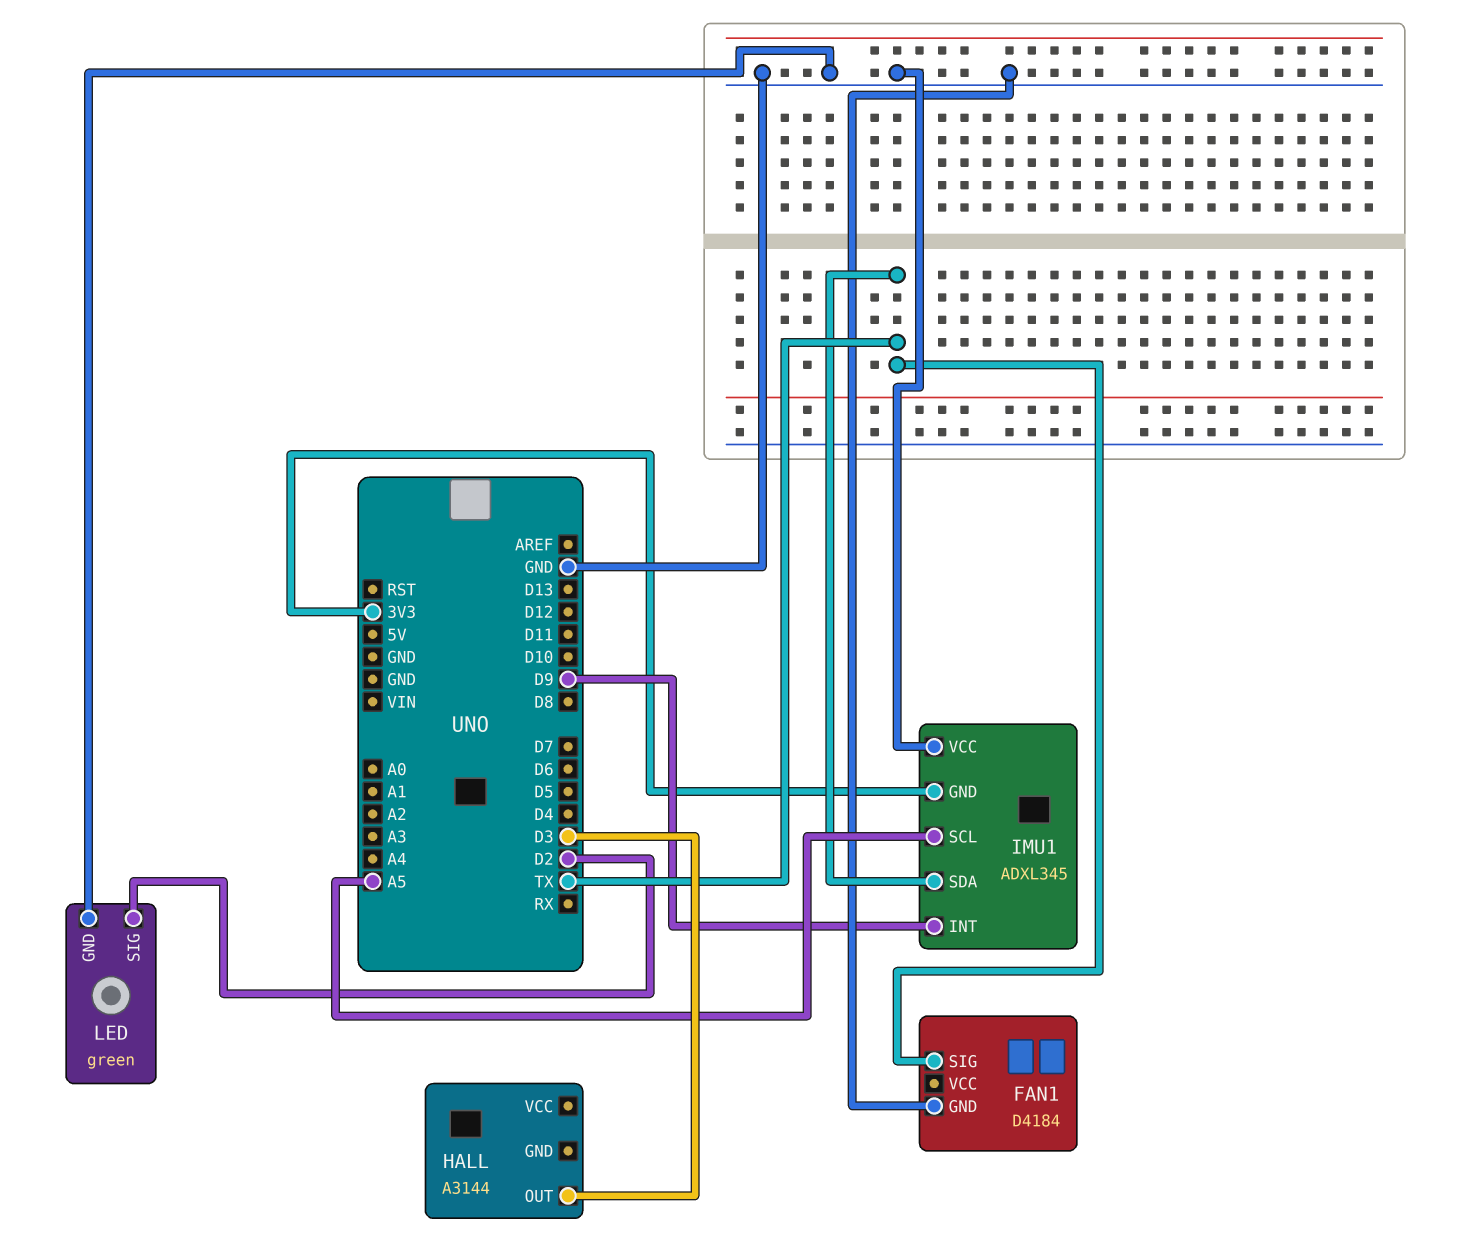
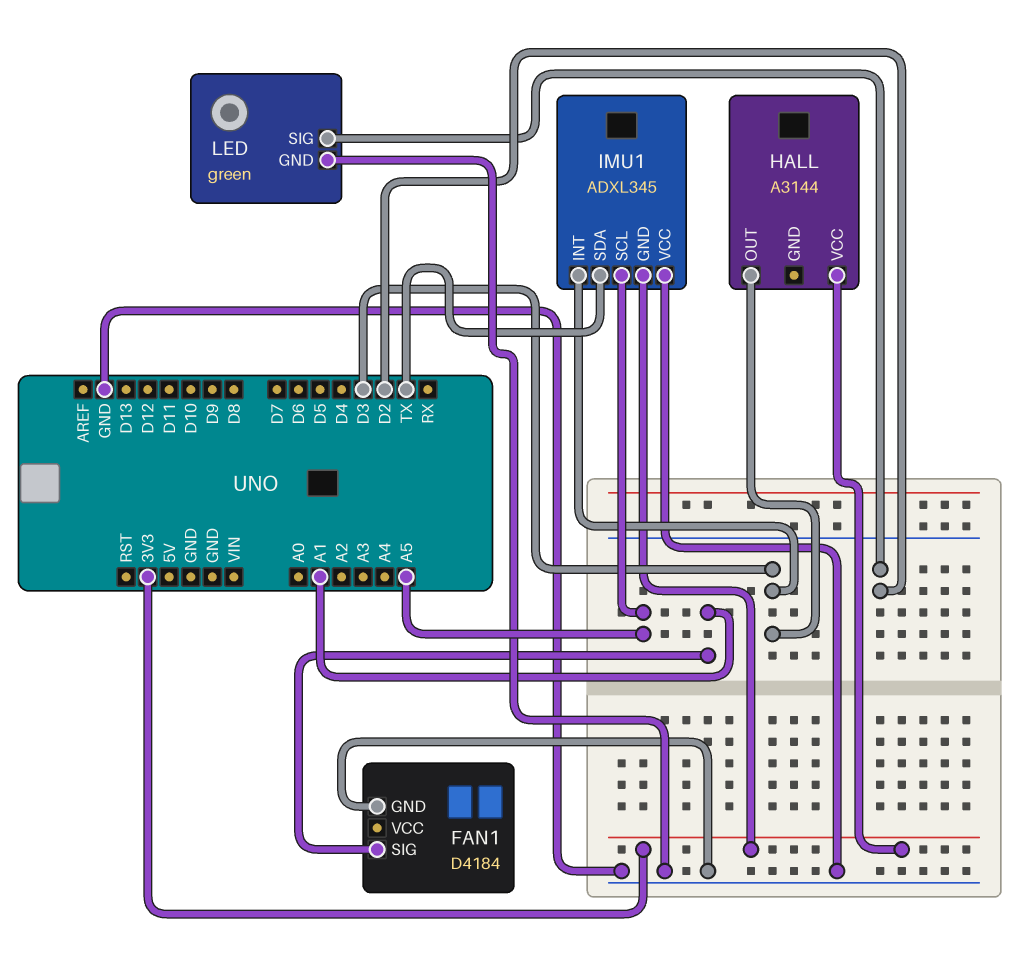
FAN1 pin SIG: TX -> A1
HALL pin VCC: none -> 3V3
IMU1 pin INT: D9 -> D3

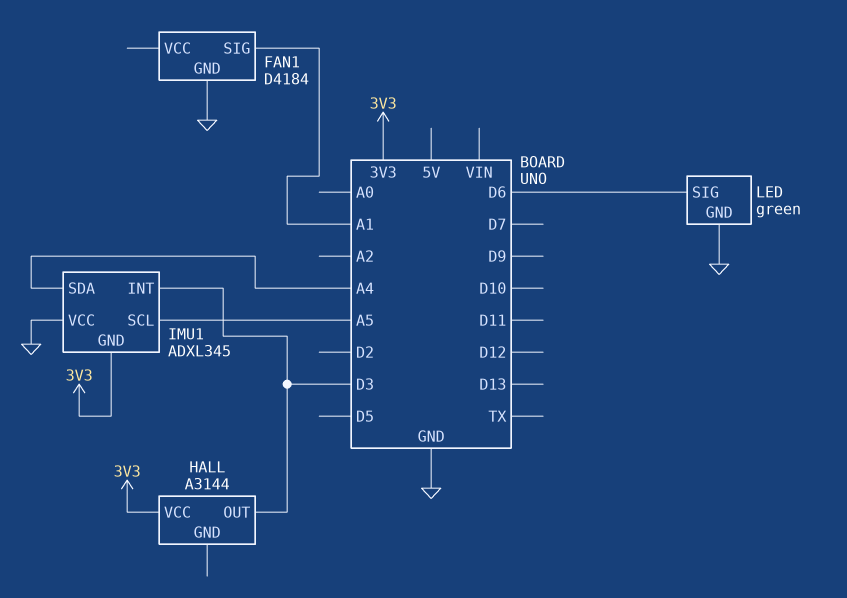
IMU1 pin SDA: TX -> A4
LED pin SIG: D2 -> D6

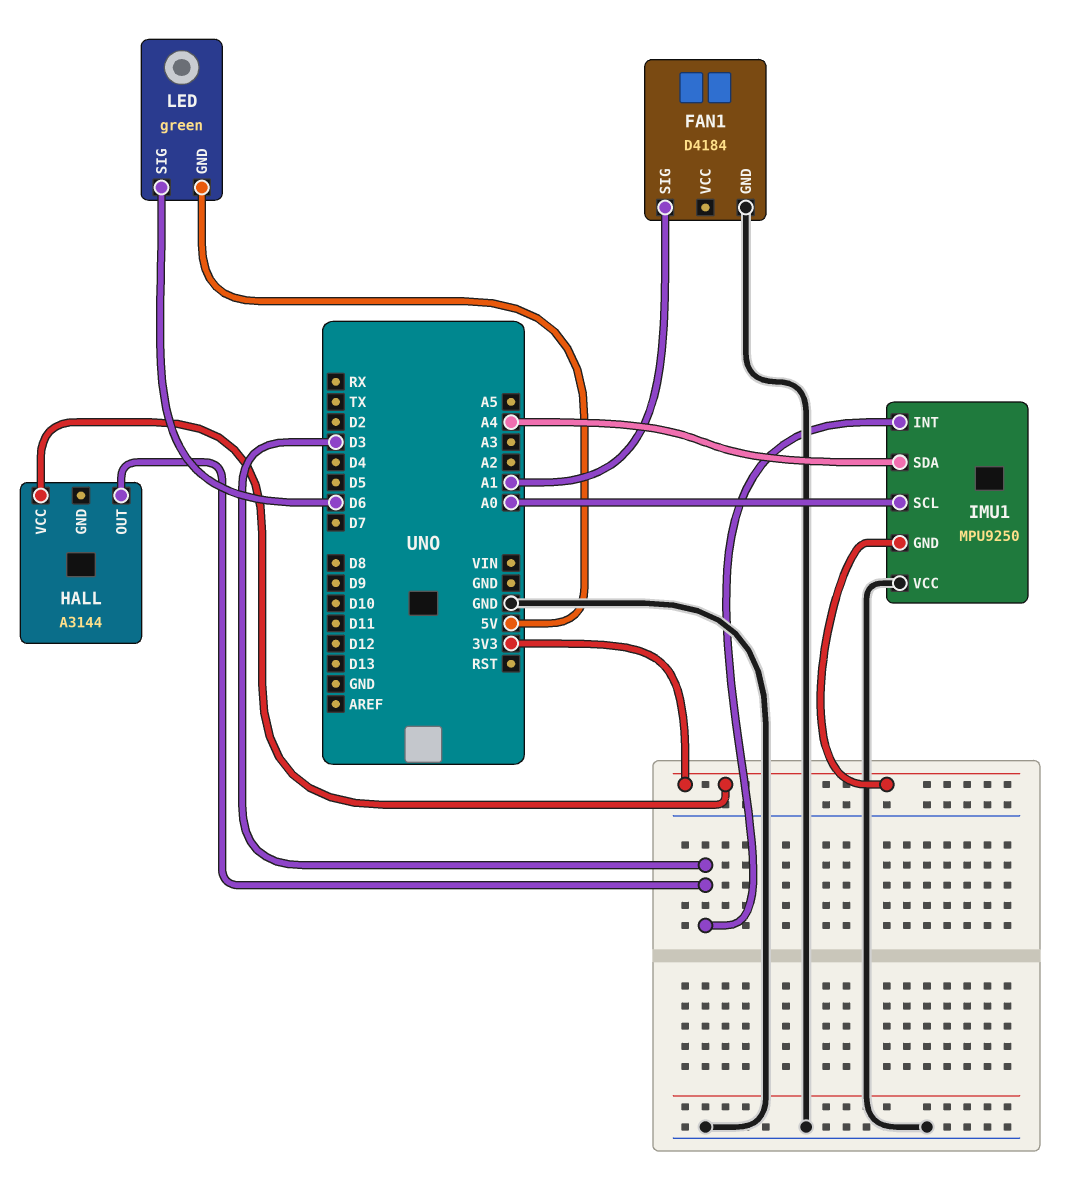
IMU1: ADXL345 -> MPU9250
IMU1 pin SCL: A5 -> A0
LED pin GND: GND -> 5V

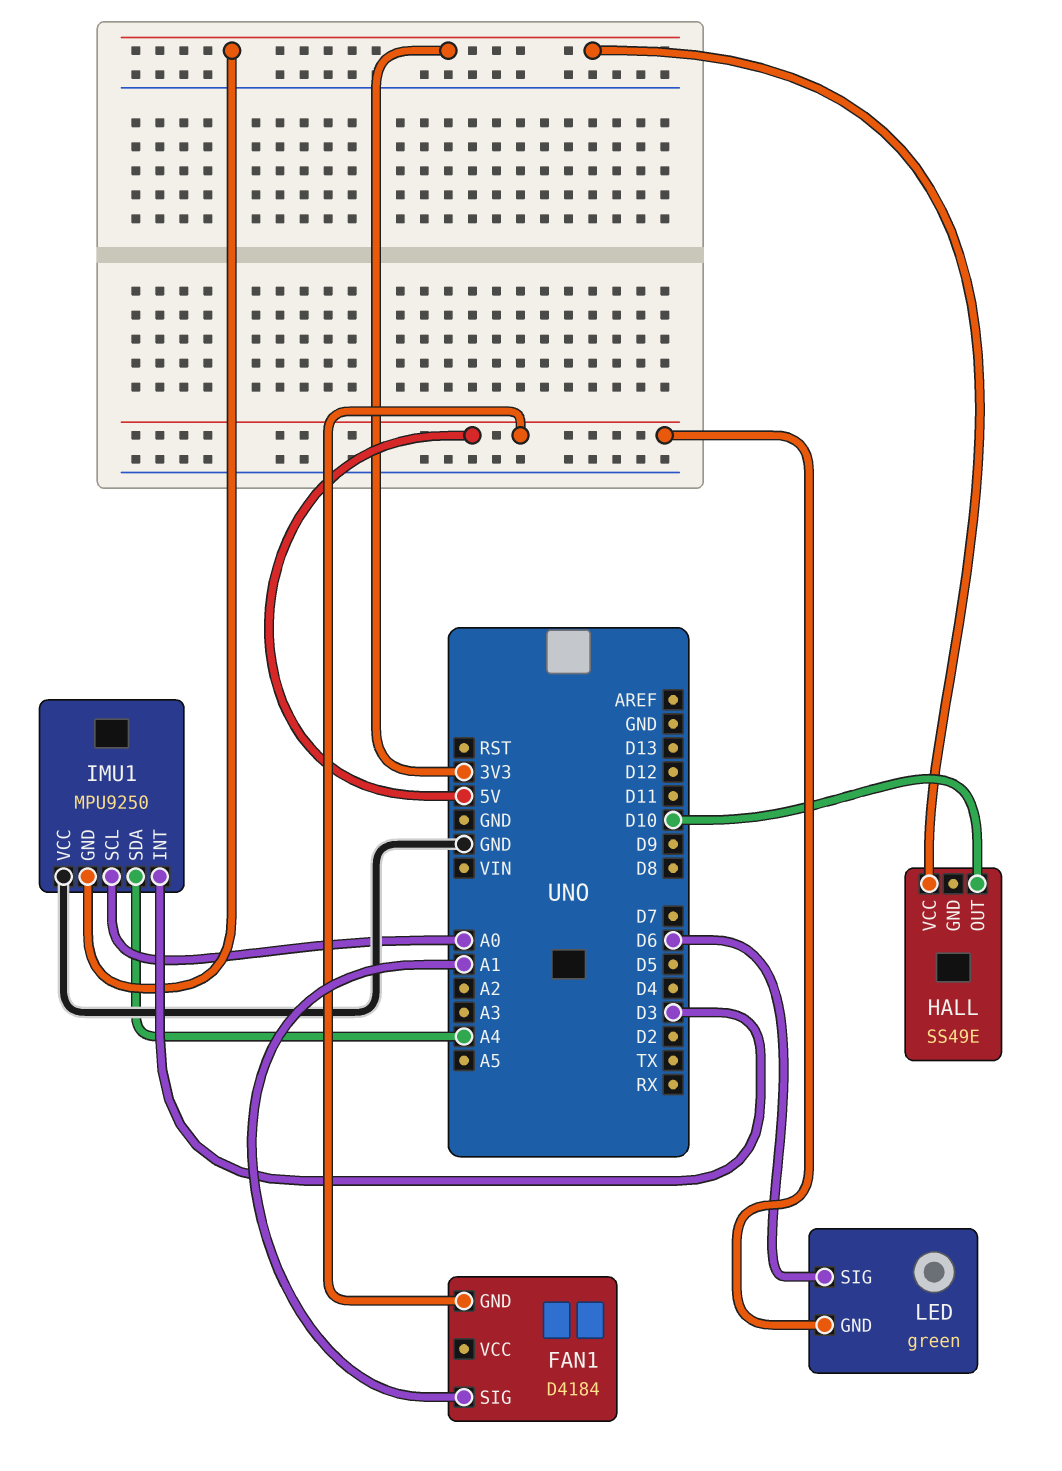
FAN1 pin GND: GND -> 5V
HALL: A3144 -> SS49E
HALL pin OUT: D3 -> D10

